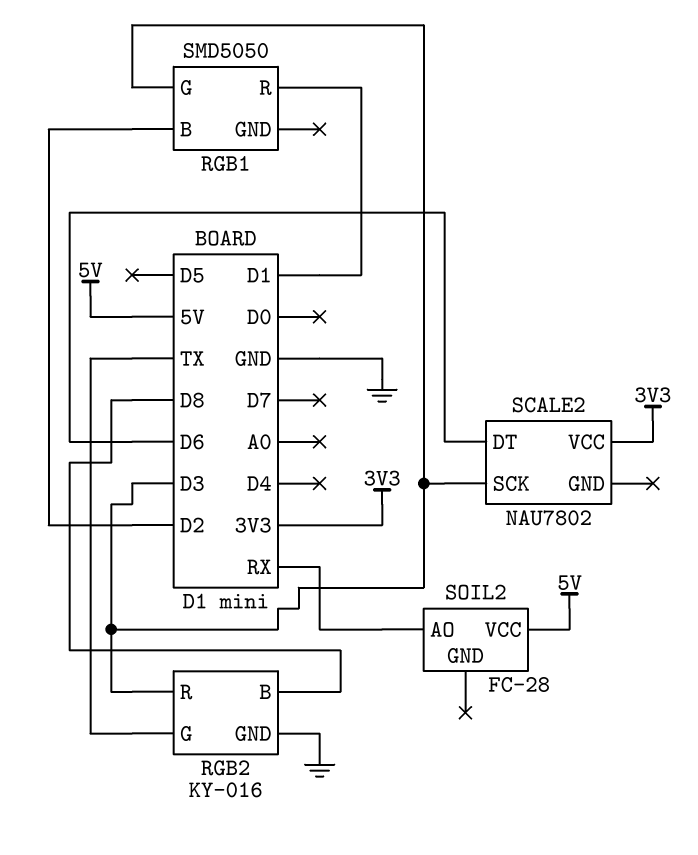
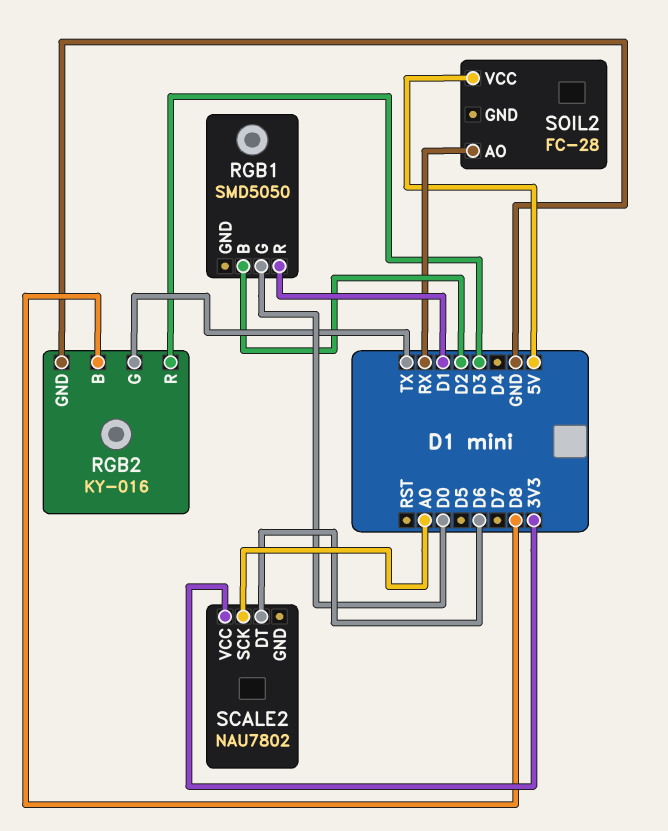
RGB1 pin G: D3 -> D0
SCALE2 pin SCK: D3 -> A0

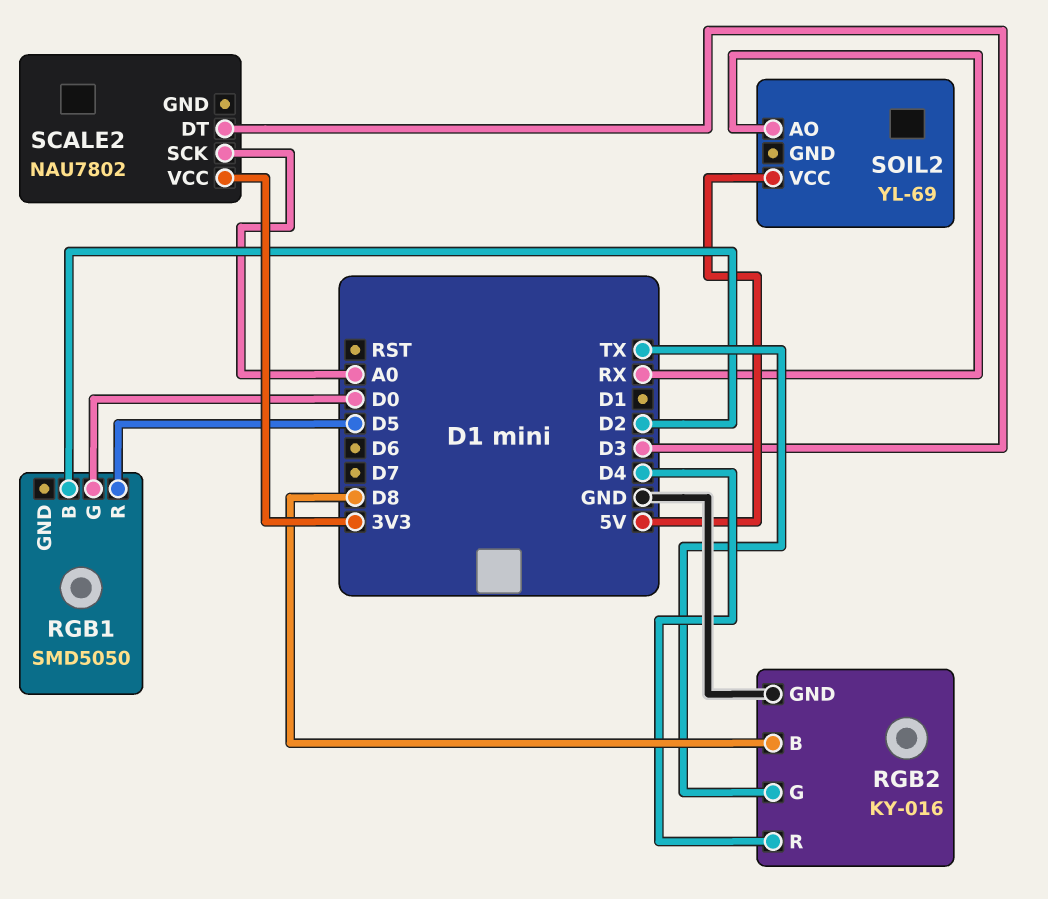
RGB1 pin R: D1 -> D5
RGB2 pin R: D3 -> D4
SCALE2 pin DT: D6 -> D3
SOIL2: FC-28 -> YL-69

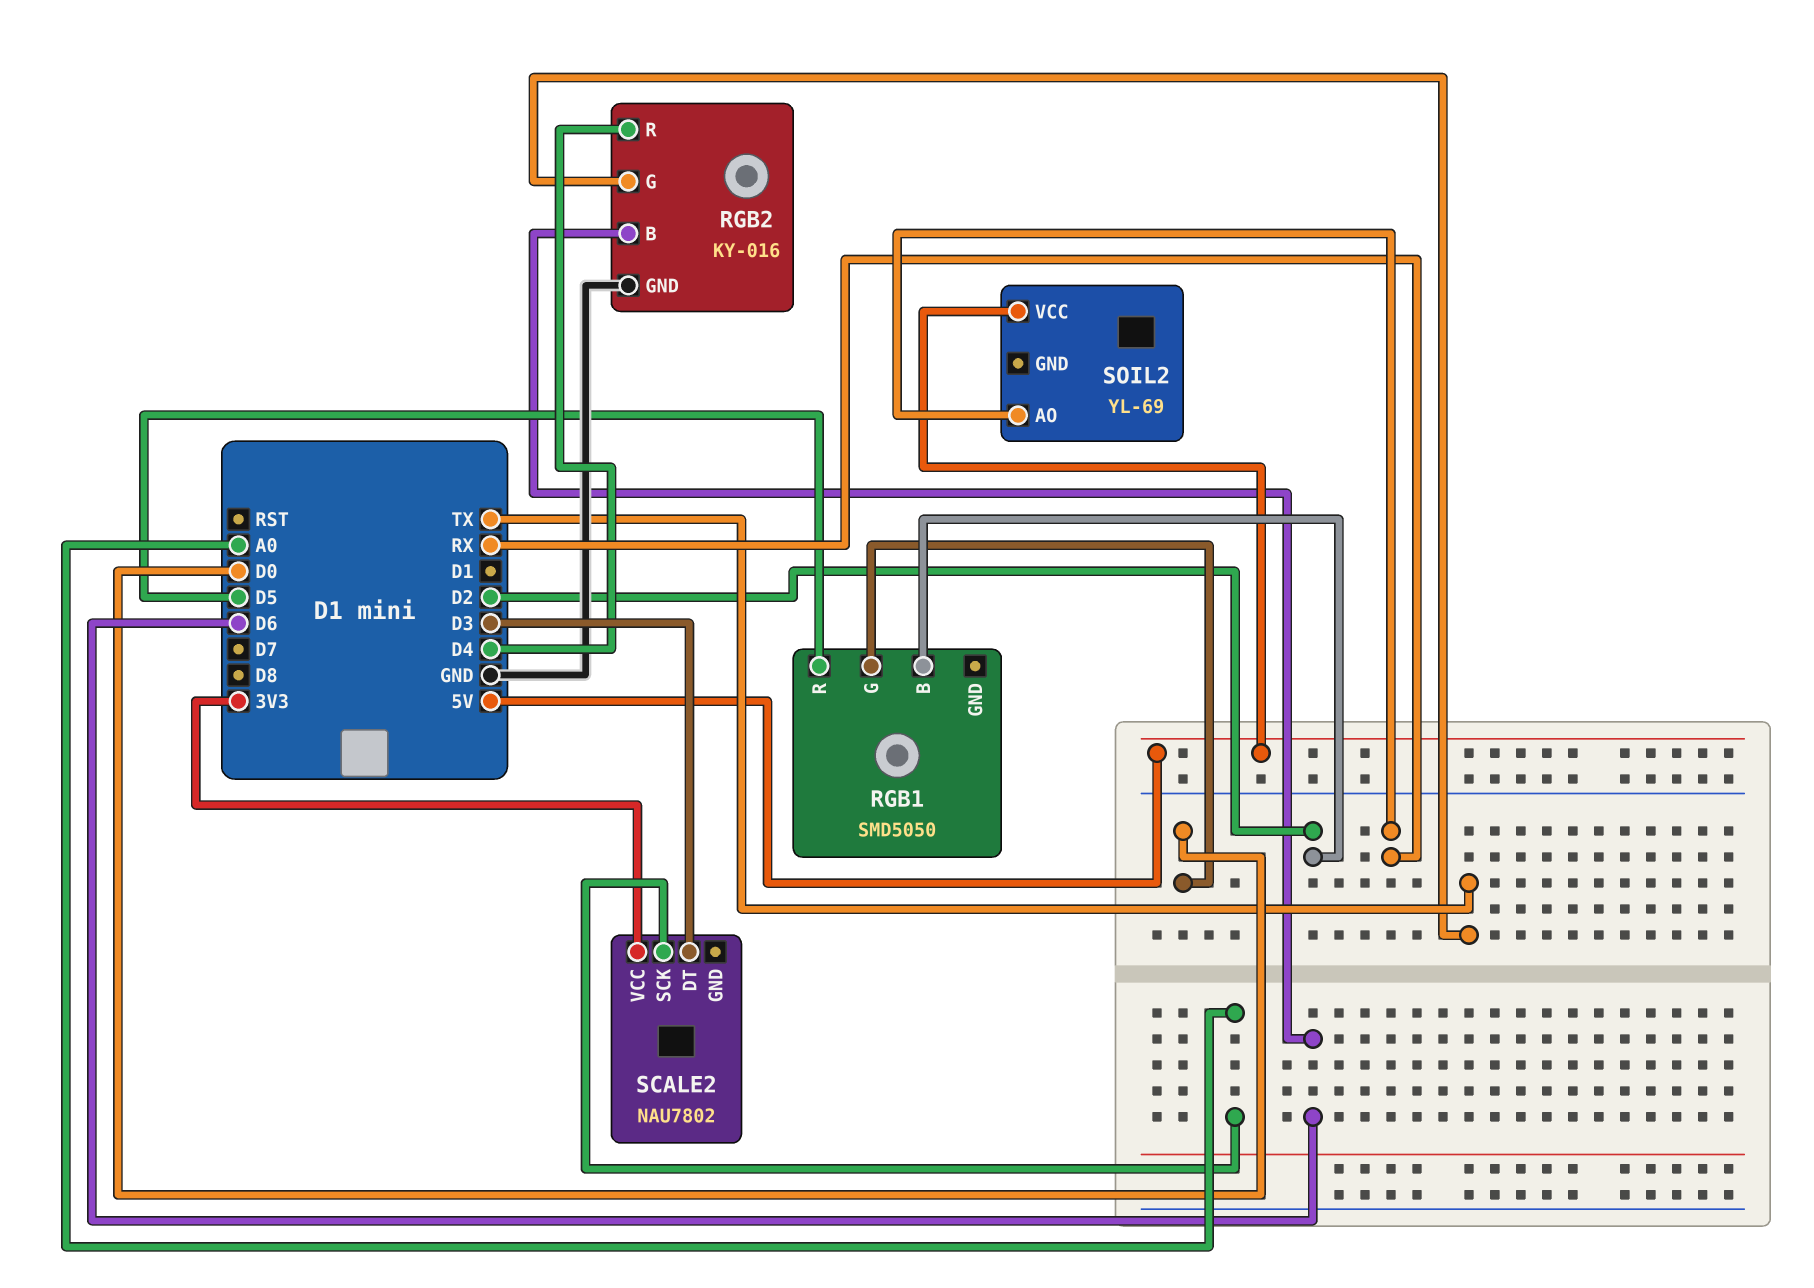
RGB2 pin B: D8 -> D6

